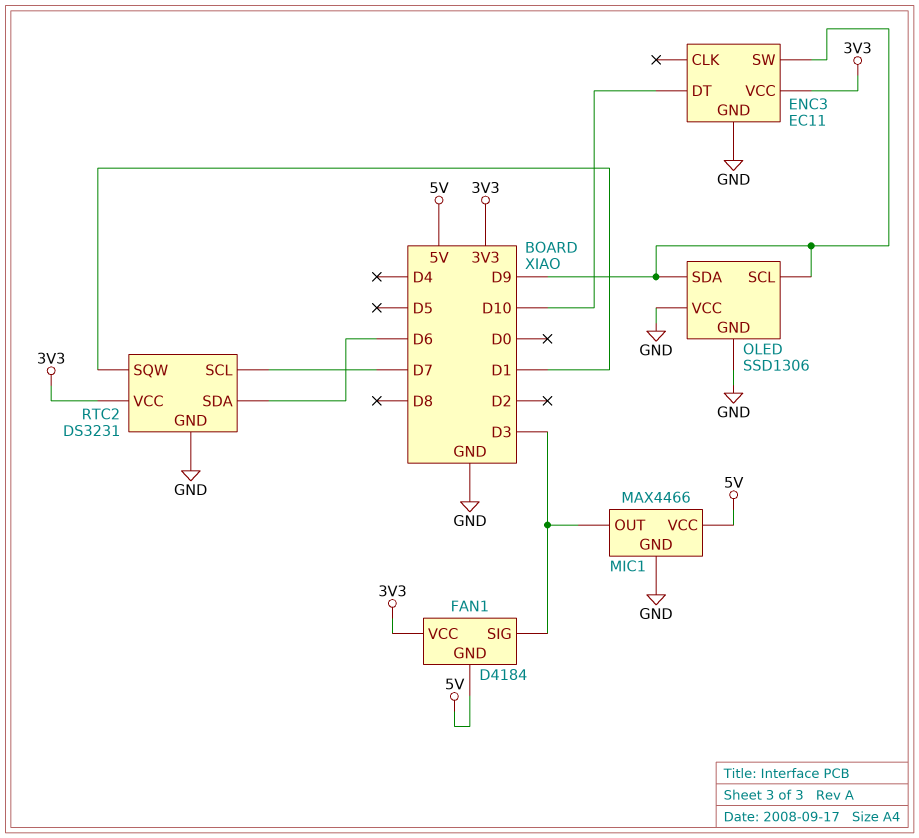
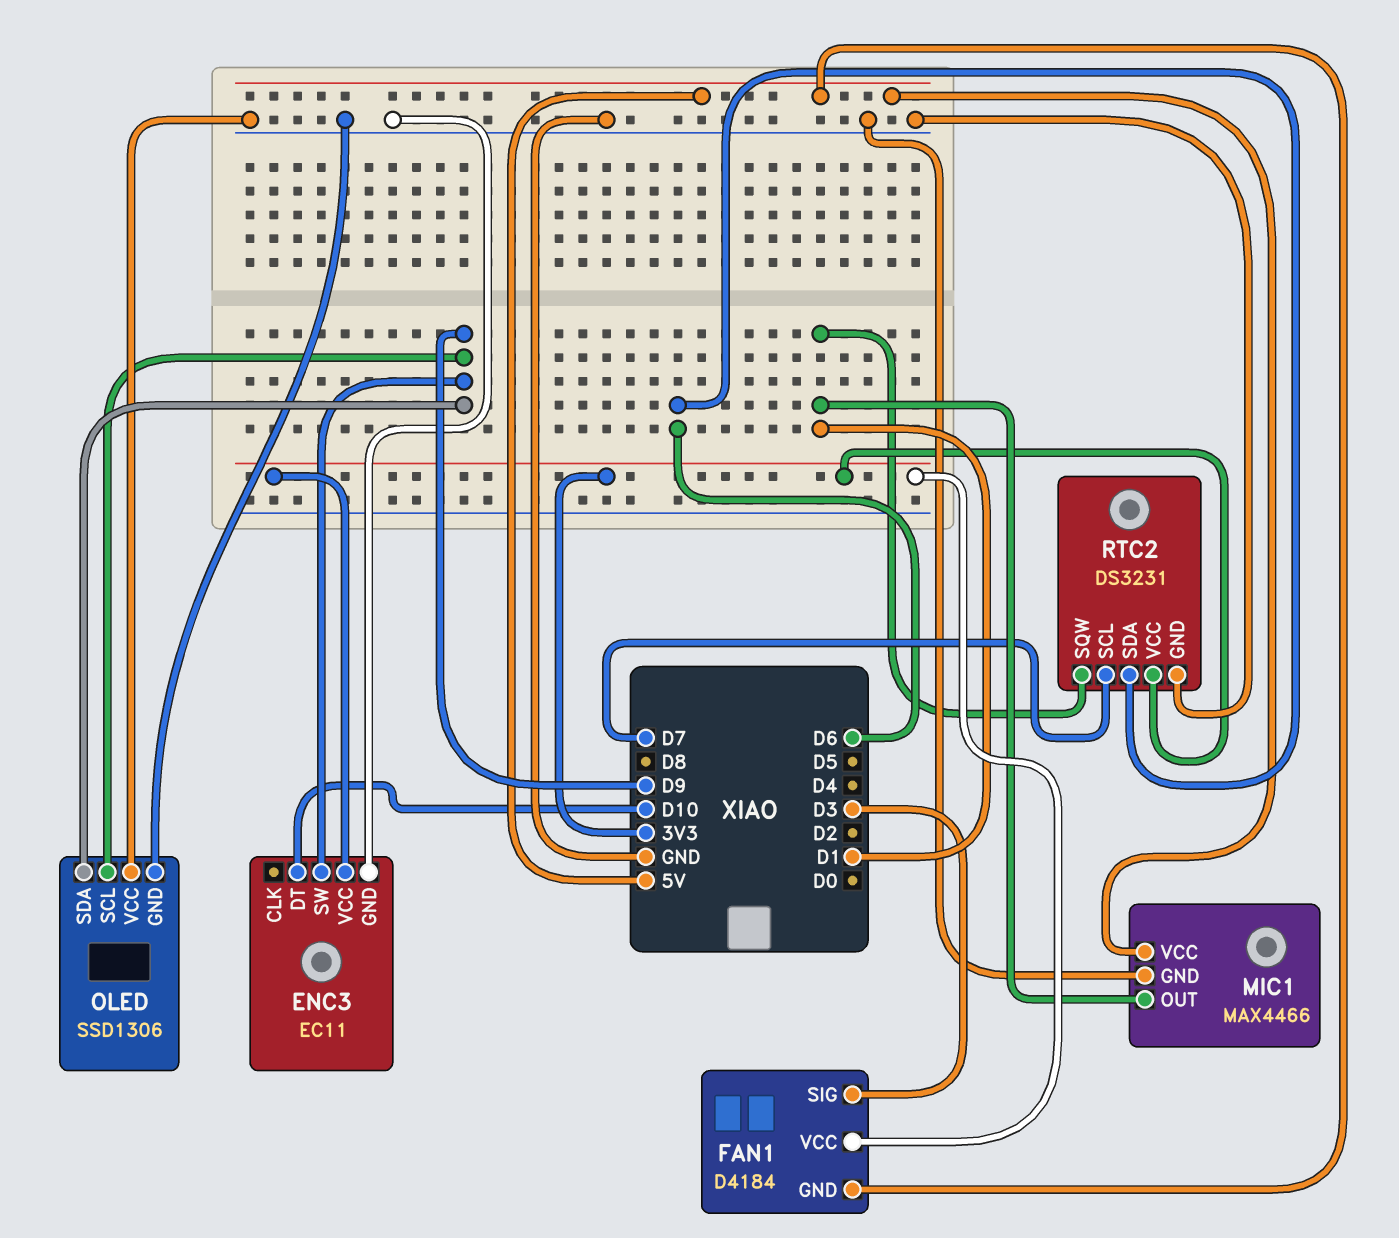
MIC1 pin OUT: D3 -> D1

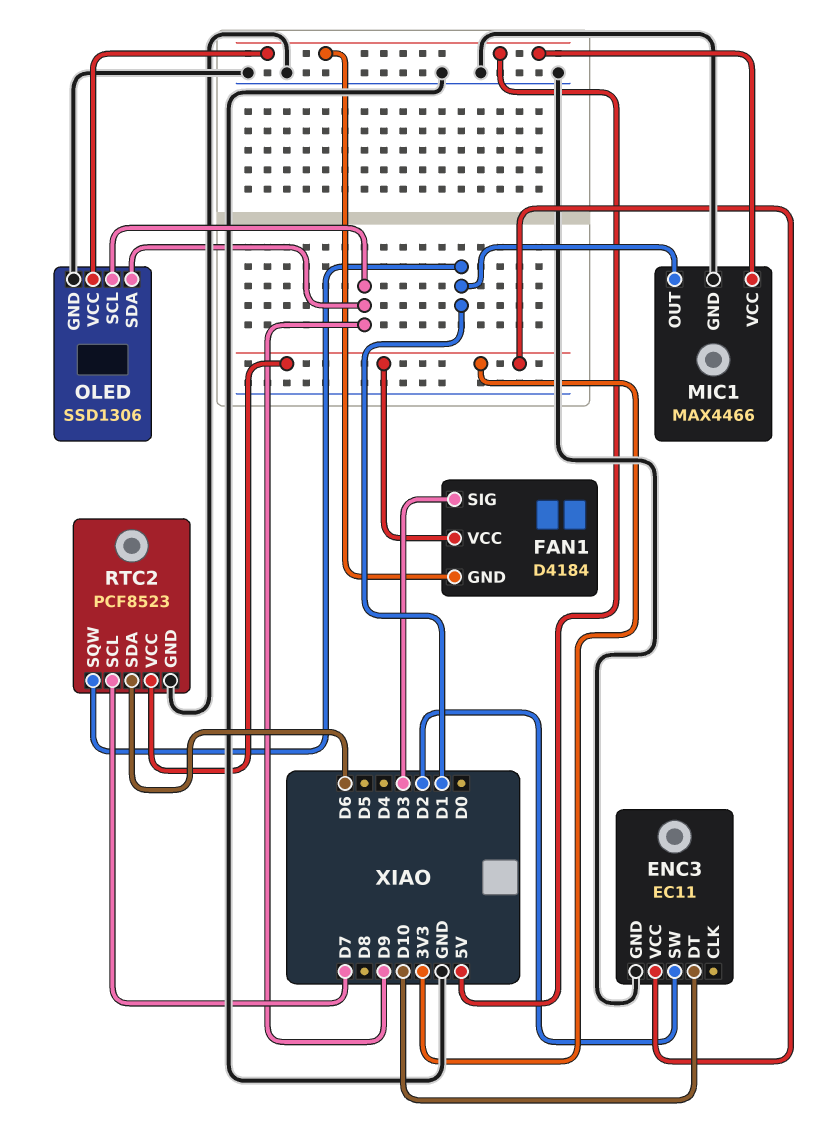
ENC3 pin SW: D9 -> D2
OLED pin VCC: GND -> 5V
RTC2: DS3231 -> PCF8523

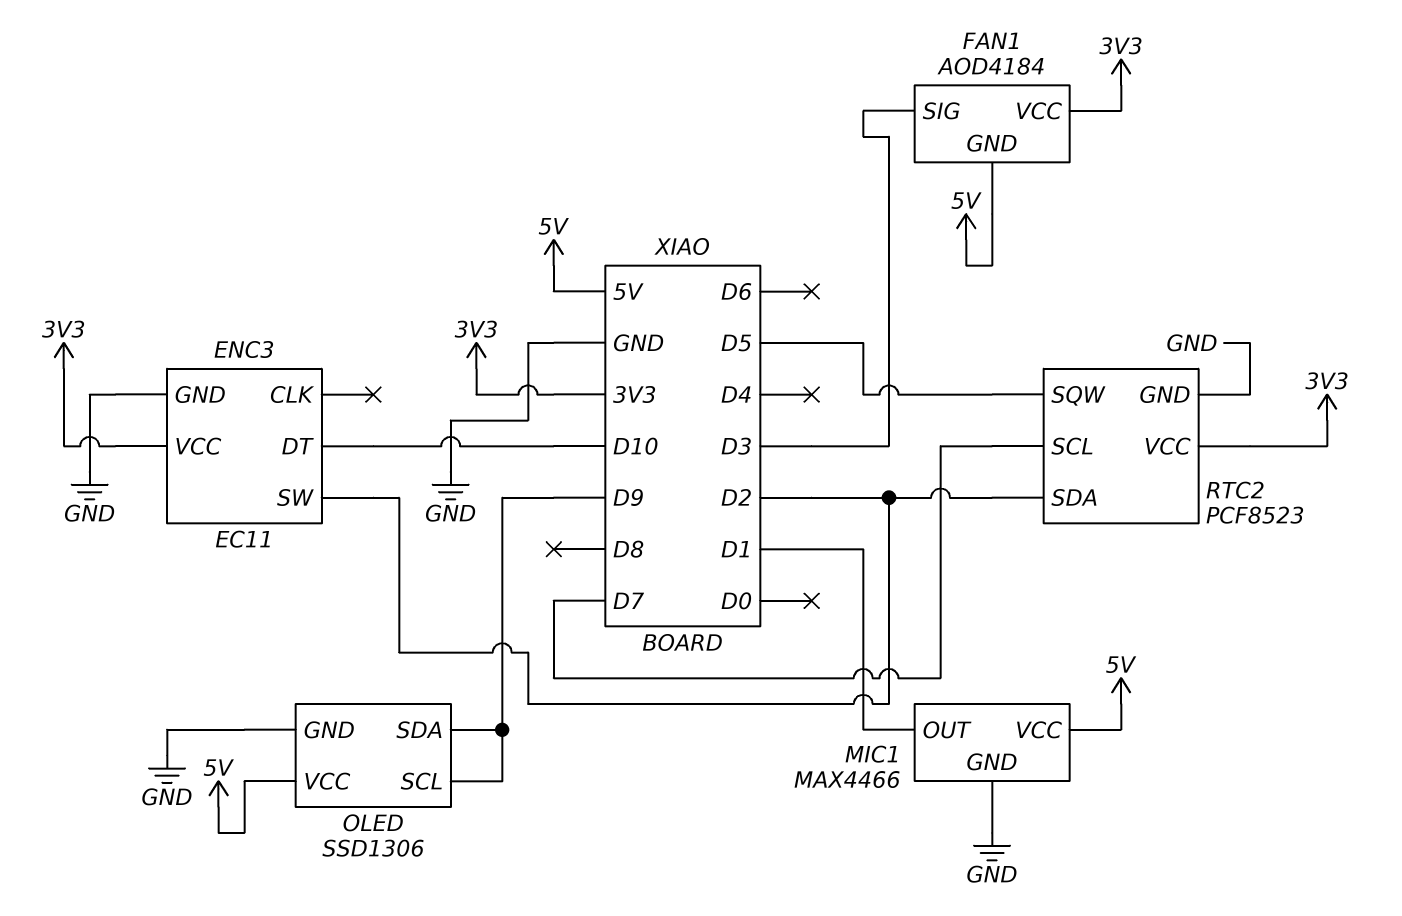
FAN1: D4184 -> AOD4184
RTC2 pin SDA: D6 -> D2
RTC2 pin SQW: D1 -> D5

